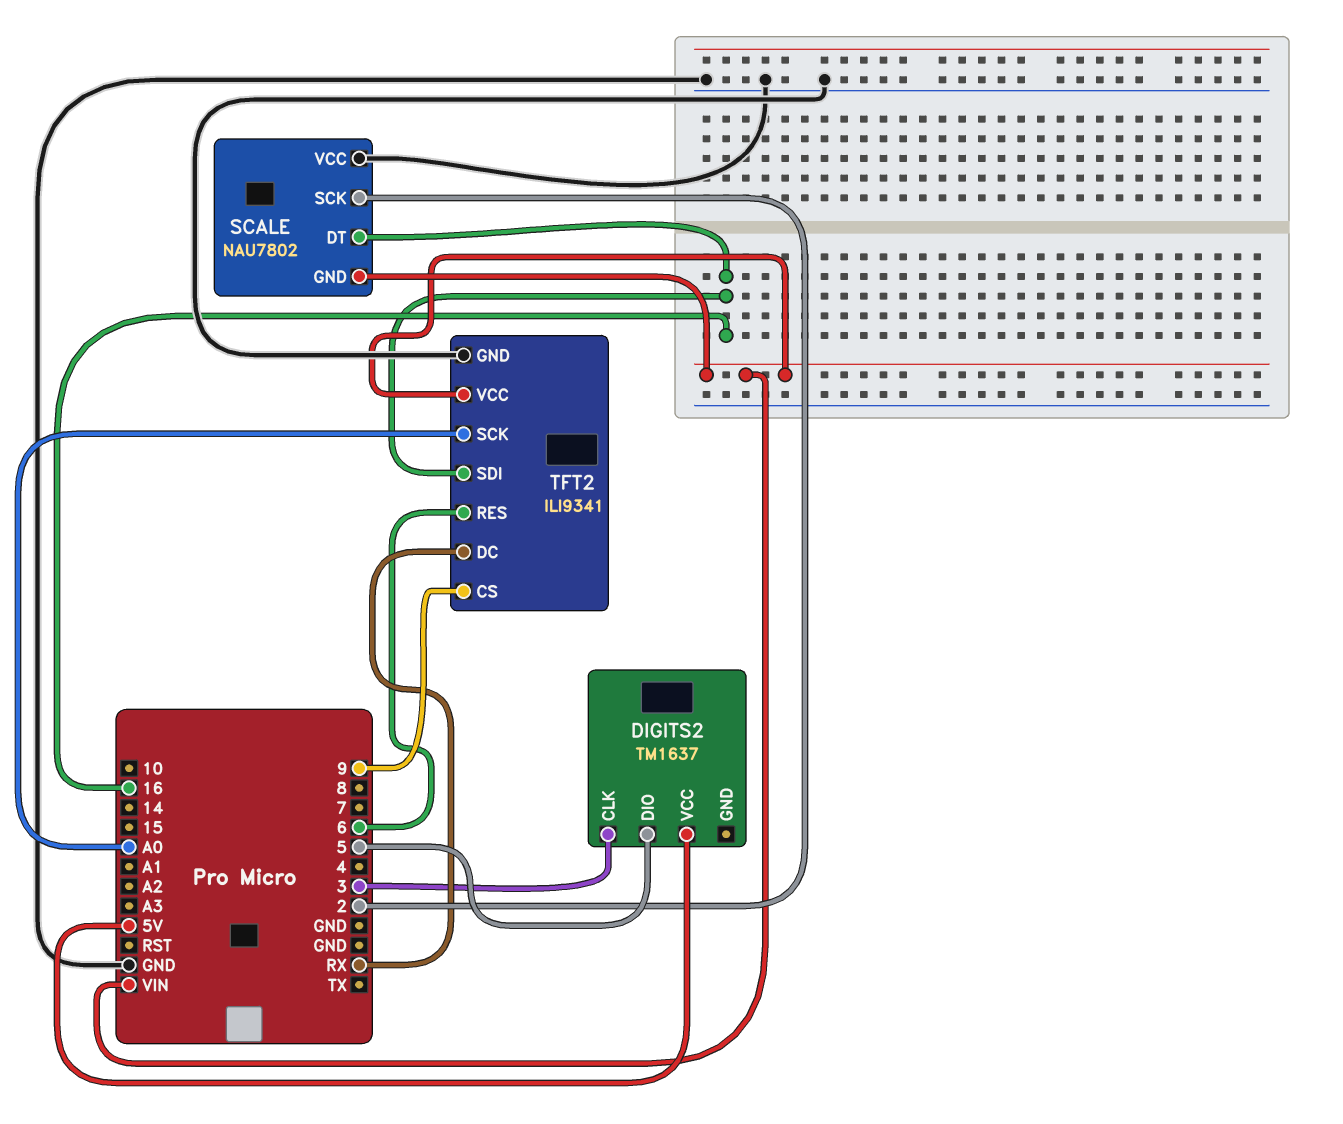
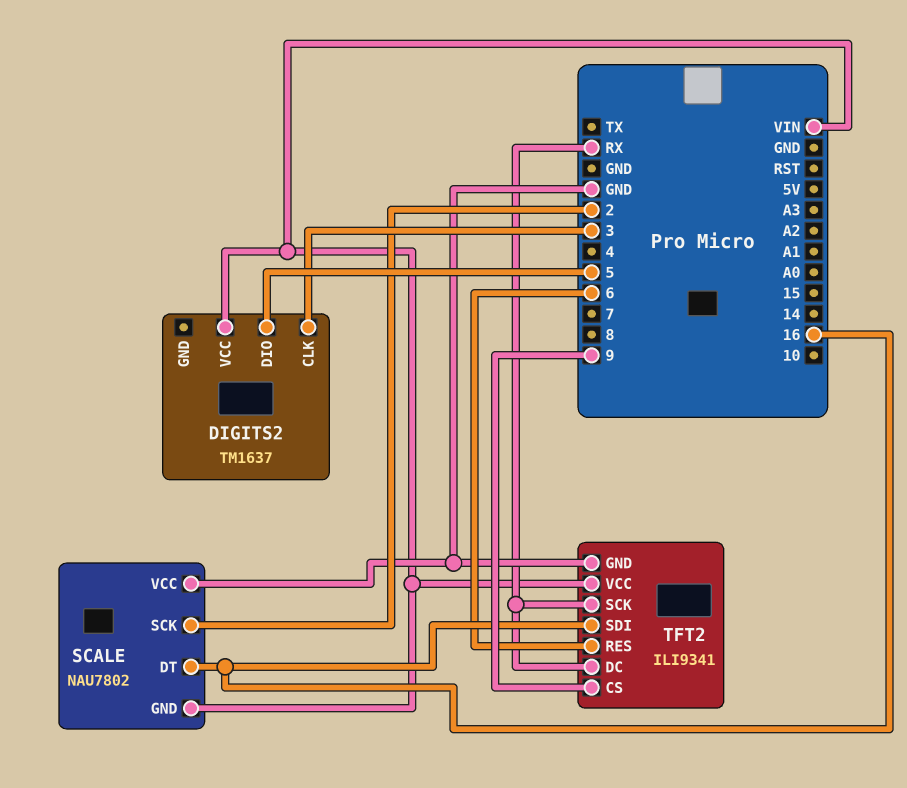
DIGITS2 pin VCC: 5V -> VIN
TFT2 pin SCK: A0 -> RX

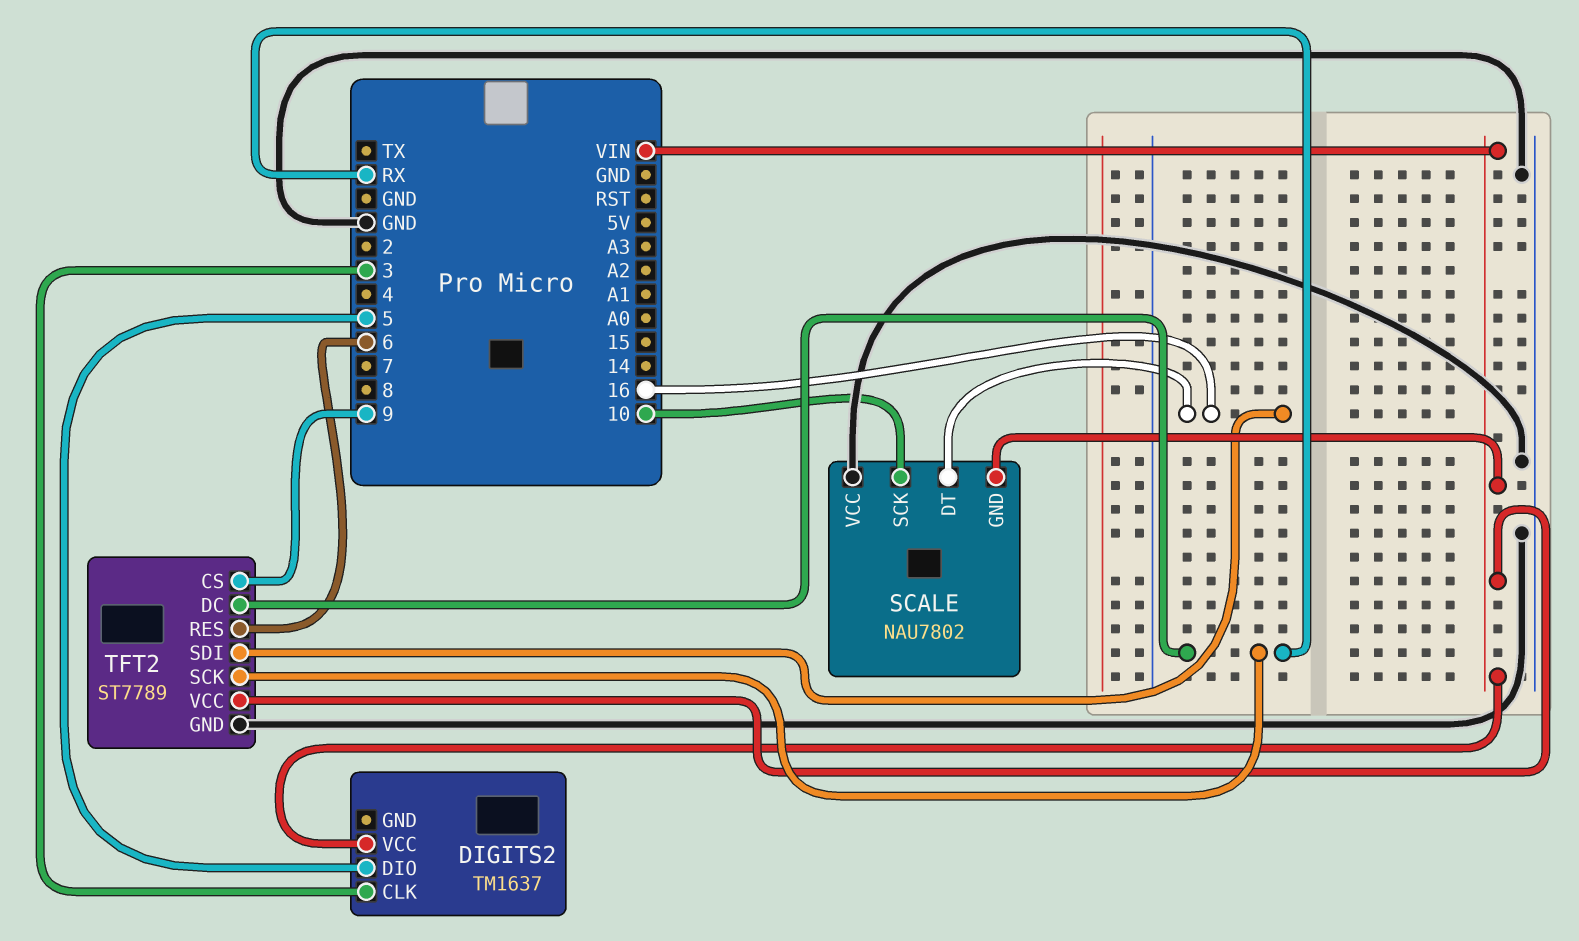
SCALE pin SCK: 2 -> 10
TFT2: ILI9341 -> ST7789

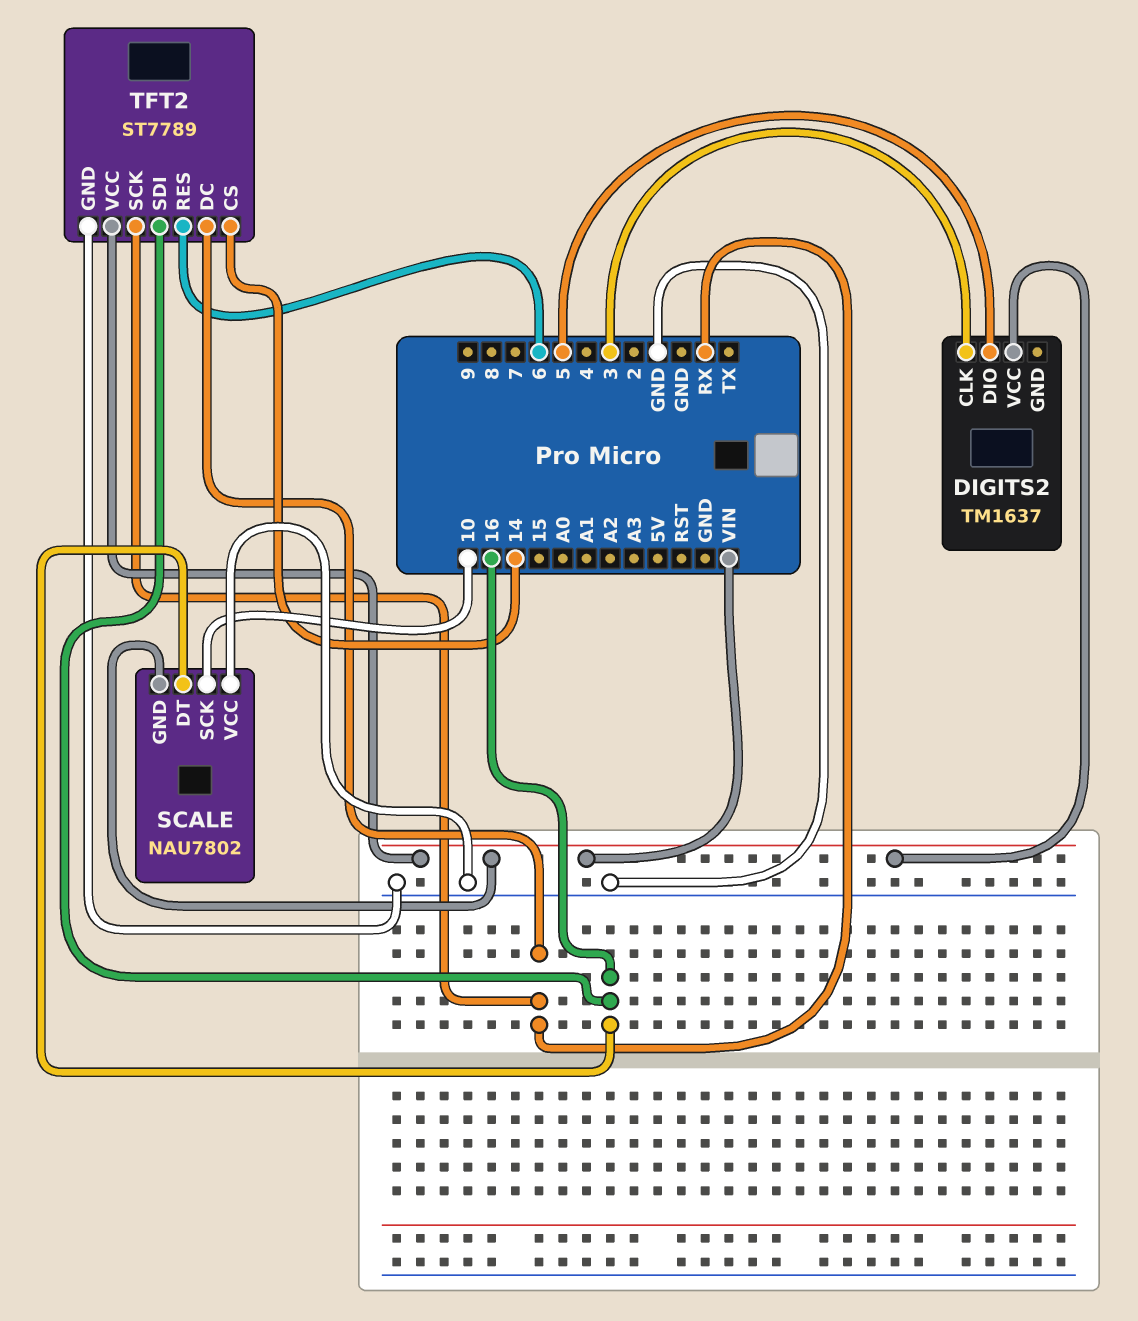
TFT2 pin CS: 9 -> 14

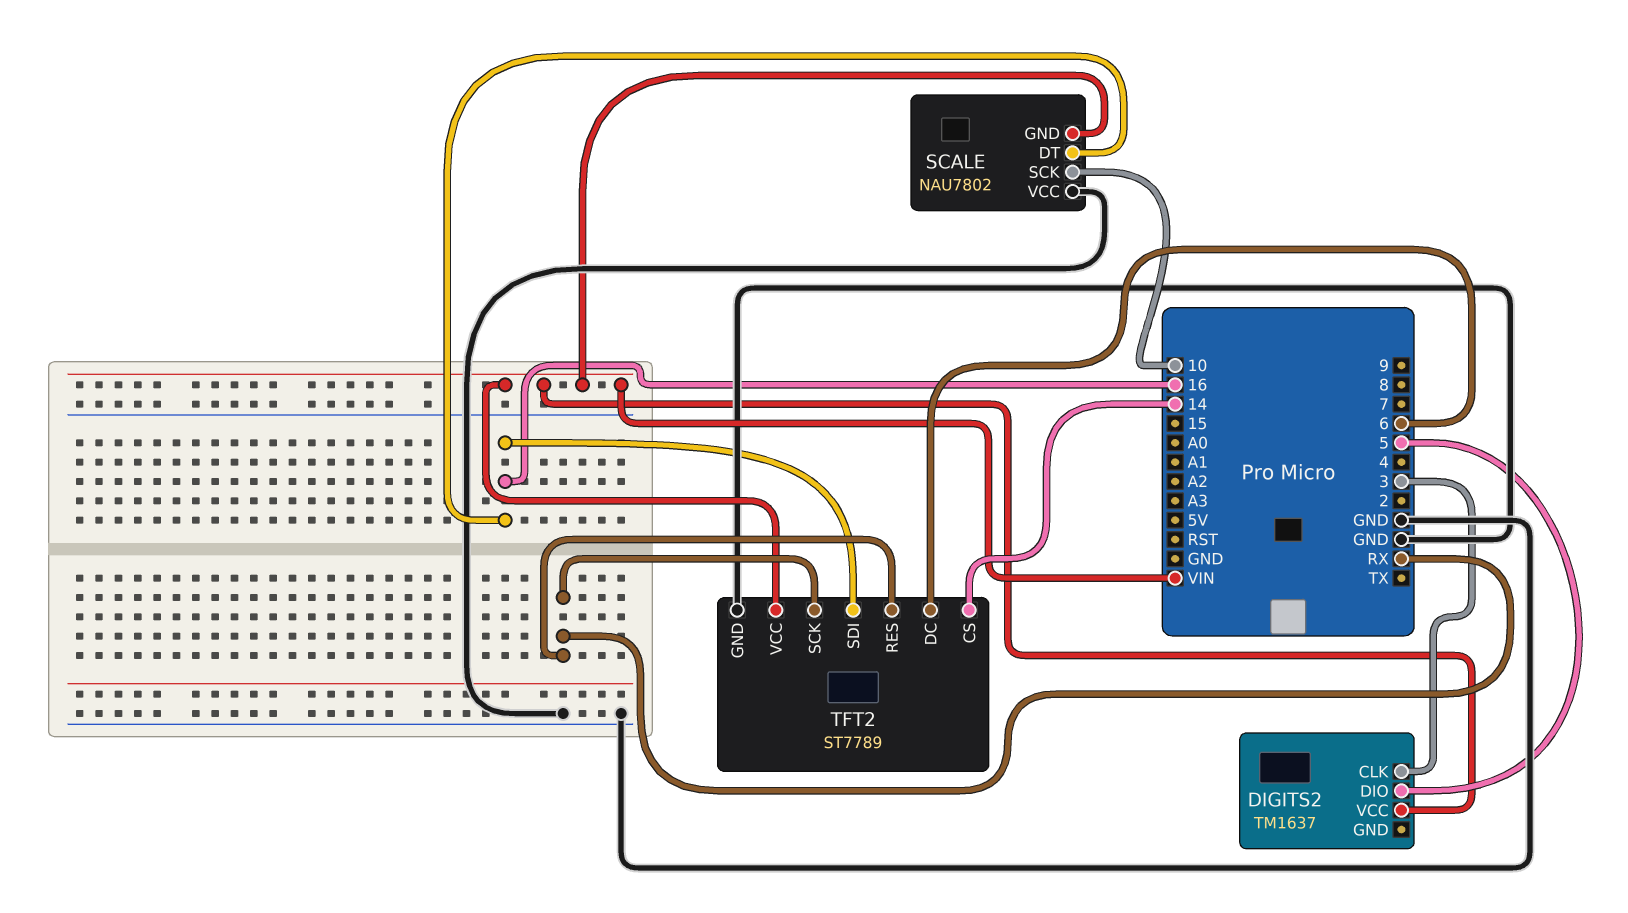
TFT2 pin DC: RX -> 6
TFT2 pin RES: 6 -> RX

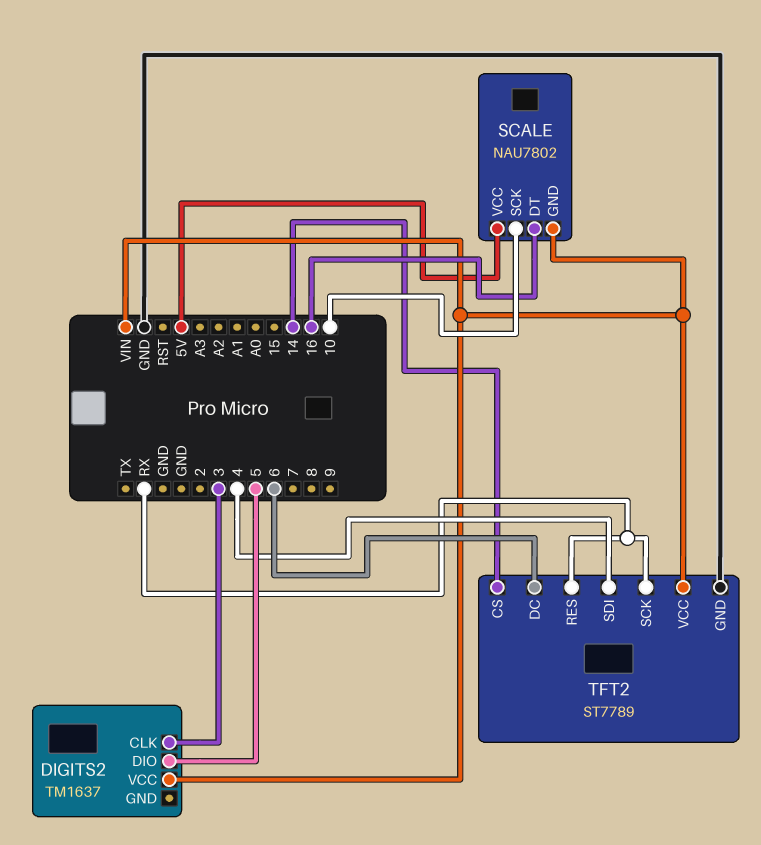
SCALE pin VCC: GND -> 5V
TFT2 pin SDI: 16 -> 4

